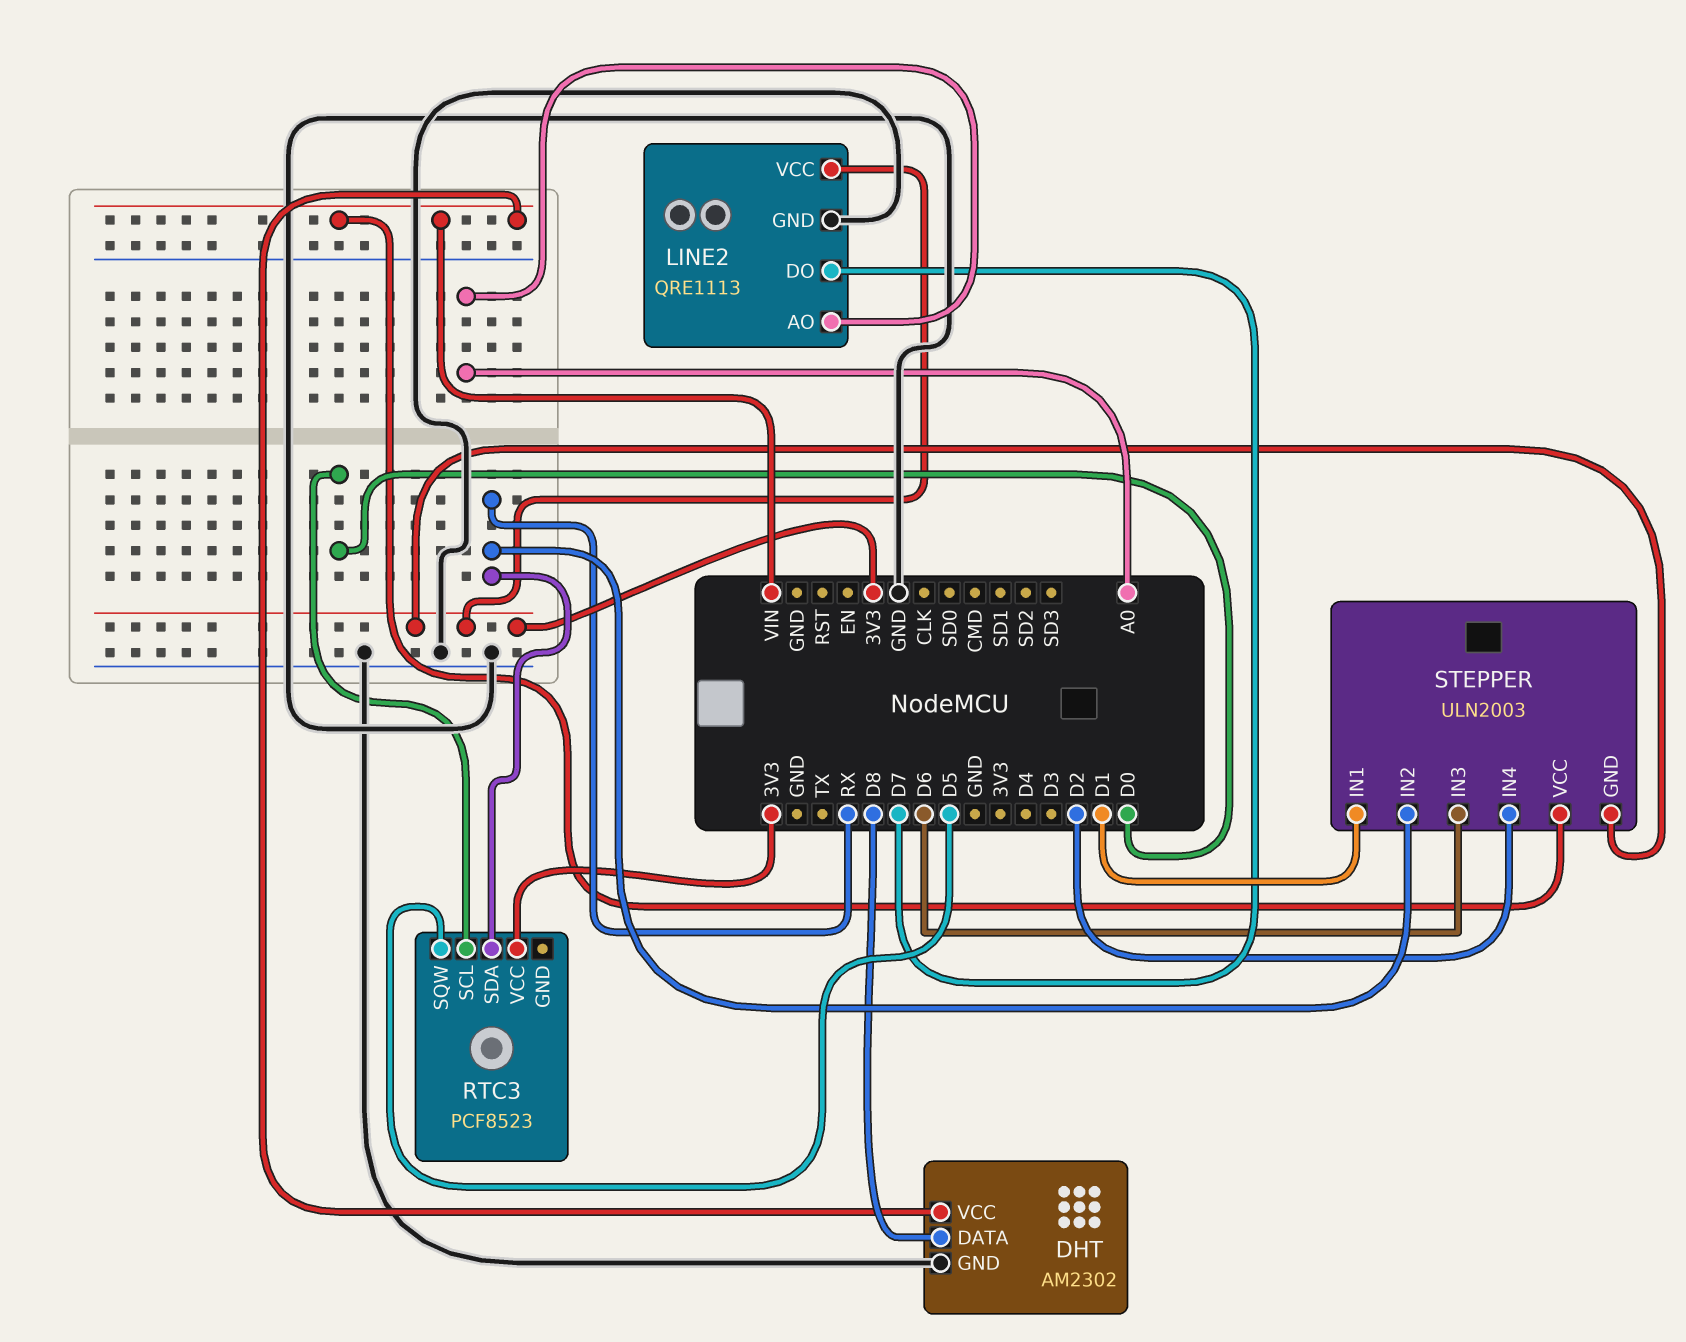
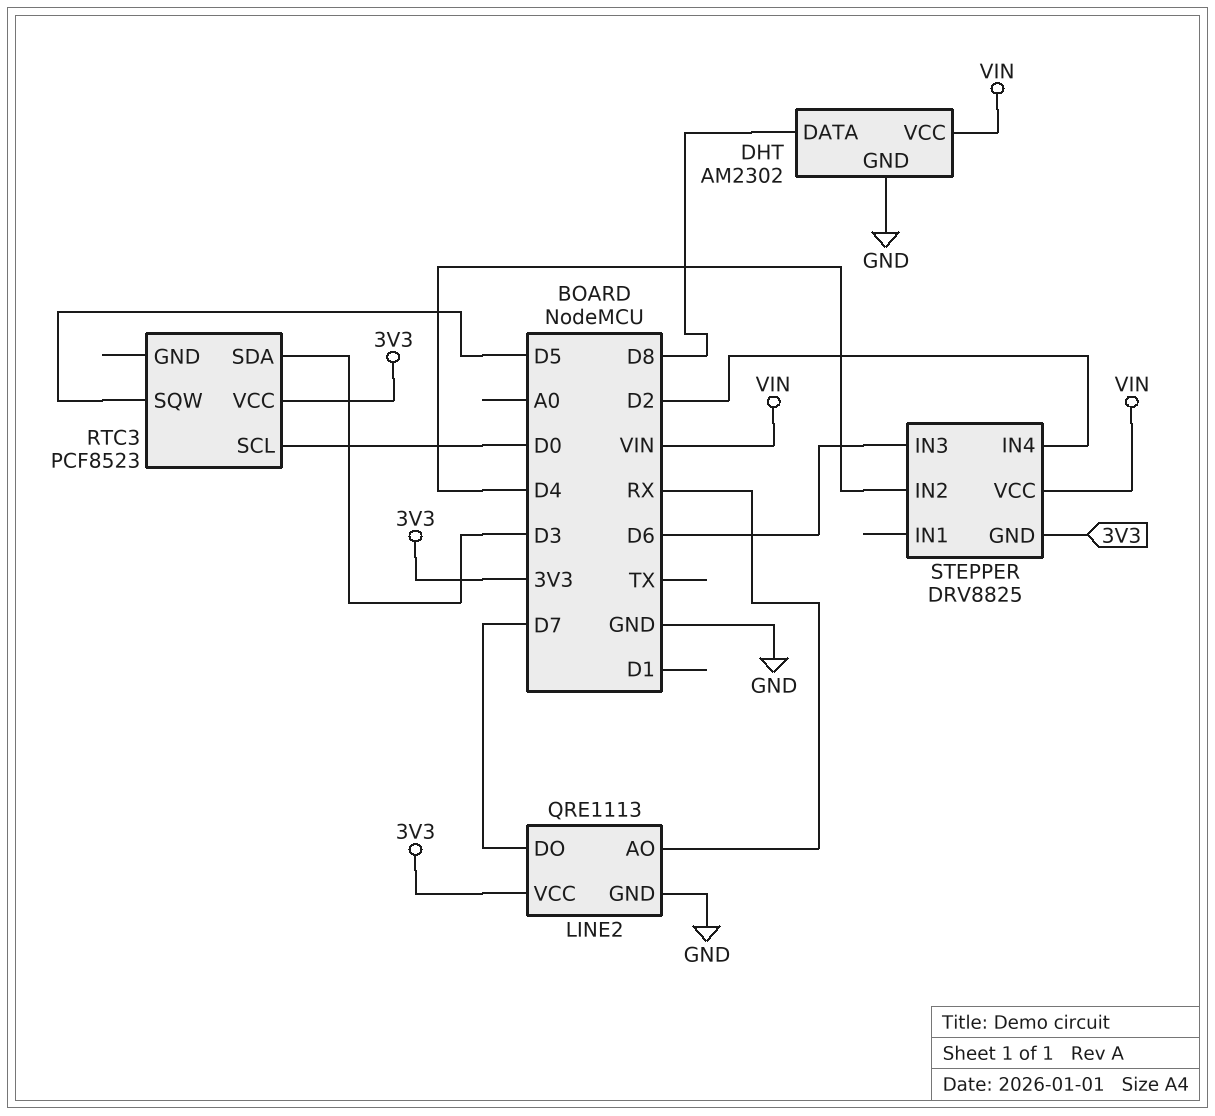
LINE2 pin AO: A0 -> RX
RTC3 pin SDA: RX -> D3
STEPPER: ULN2003 -> DRV8825
STEPPER pin IN1: D1 -> none
STEPPER pin IN2: RX -> D4

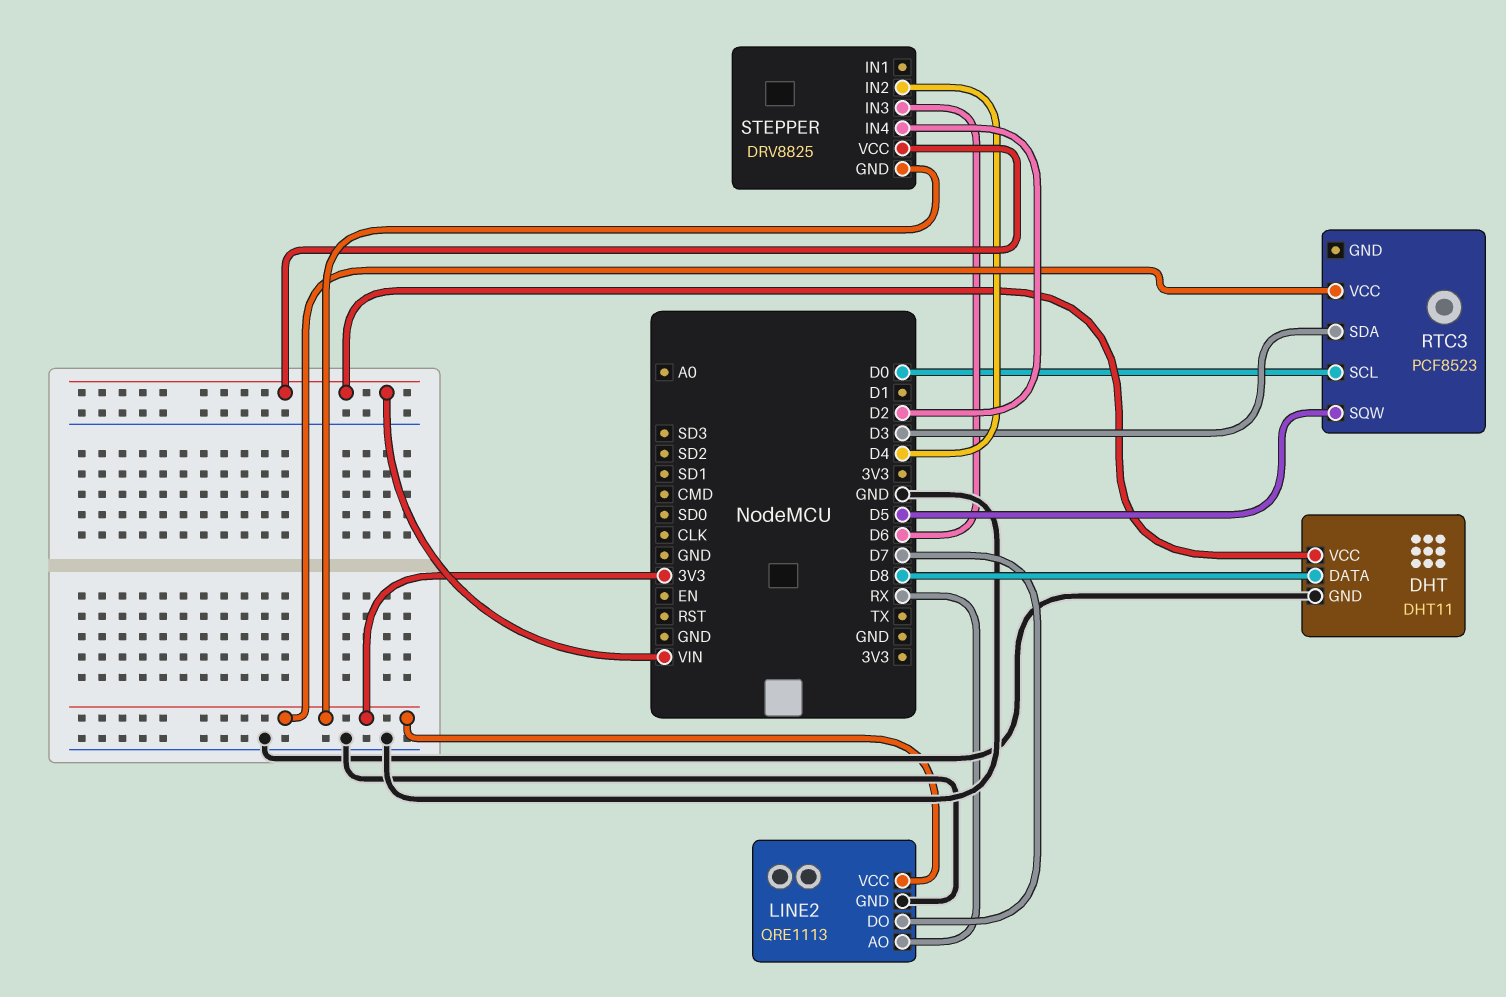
DHT: AM2302 -> DHT11

